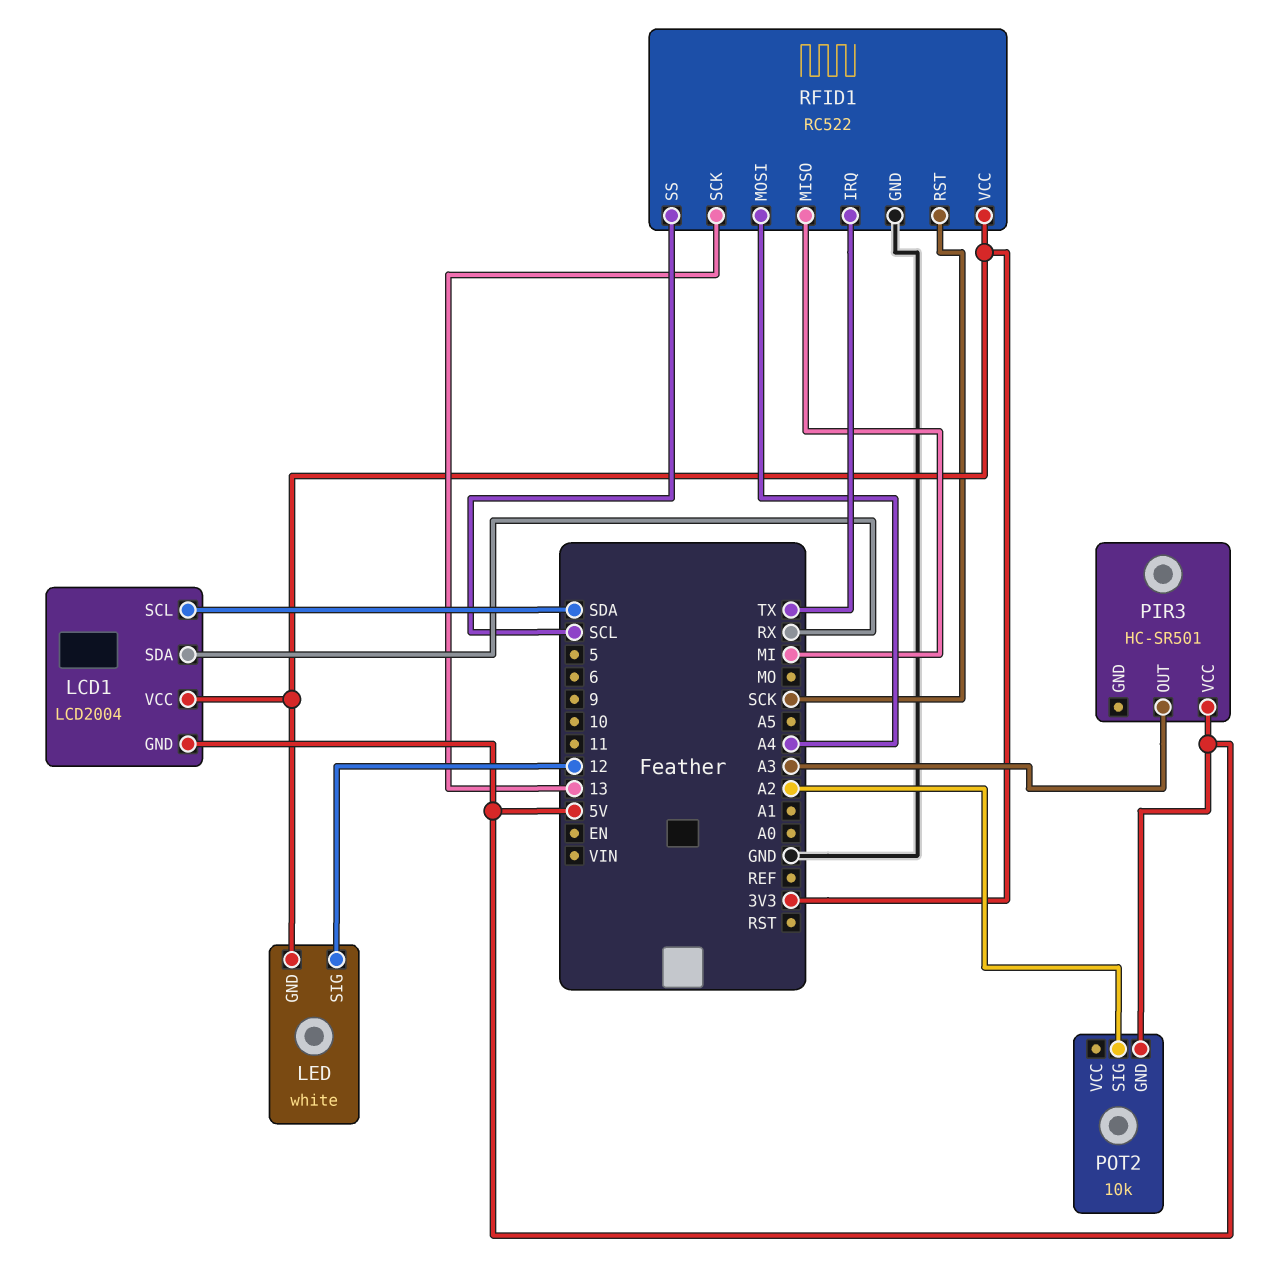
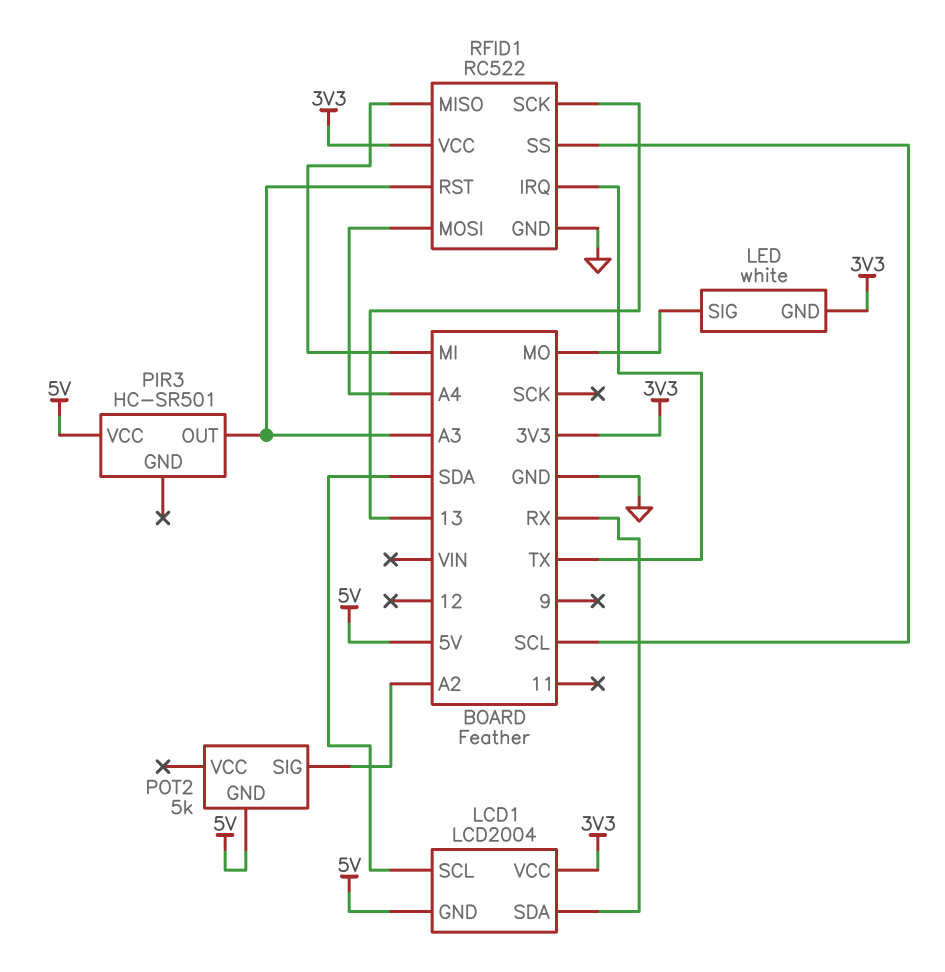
LED pin SIG: 12 -> MO
POT2: 10k -> 5k
RFID1 pin RST: SCK -> A3

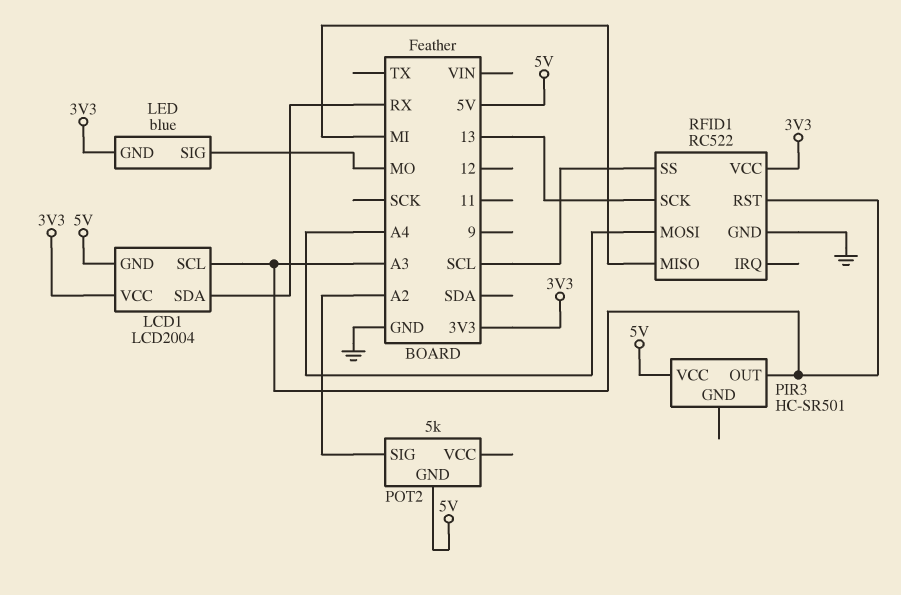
LCD1 pin SCL: SDA -> A3
LED: white -> blue
RFID1 pin IRQ: TX -> none

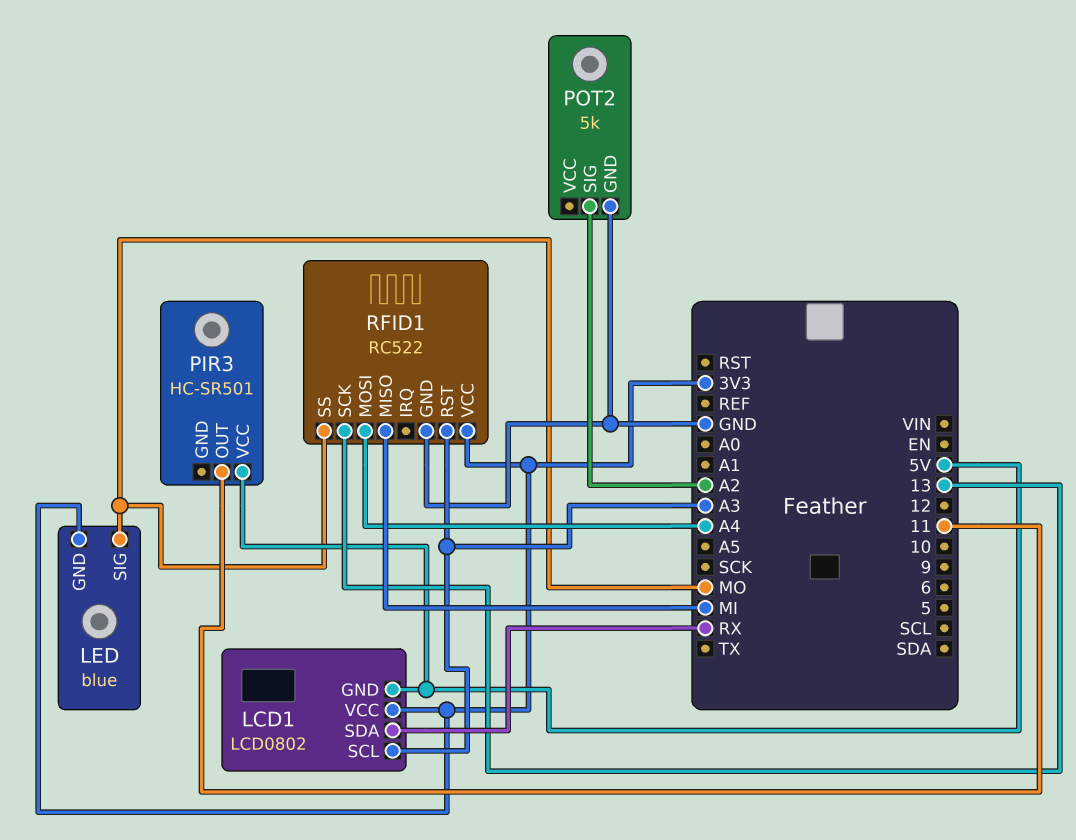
LCD1: LCD2004 -> LCD0802
PIR3 pin OUT: A3 -> 11
POT2 pin GND: 5V -> GND
RFID1 pin SS: SCL -> MO

